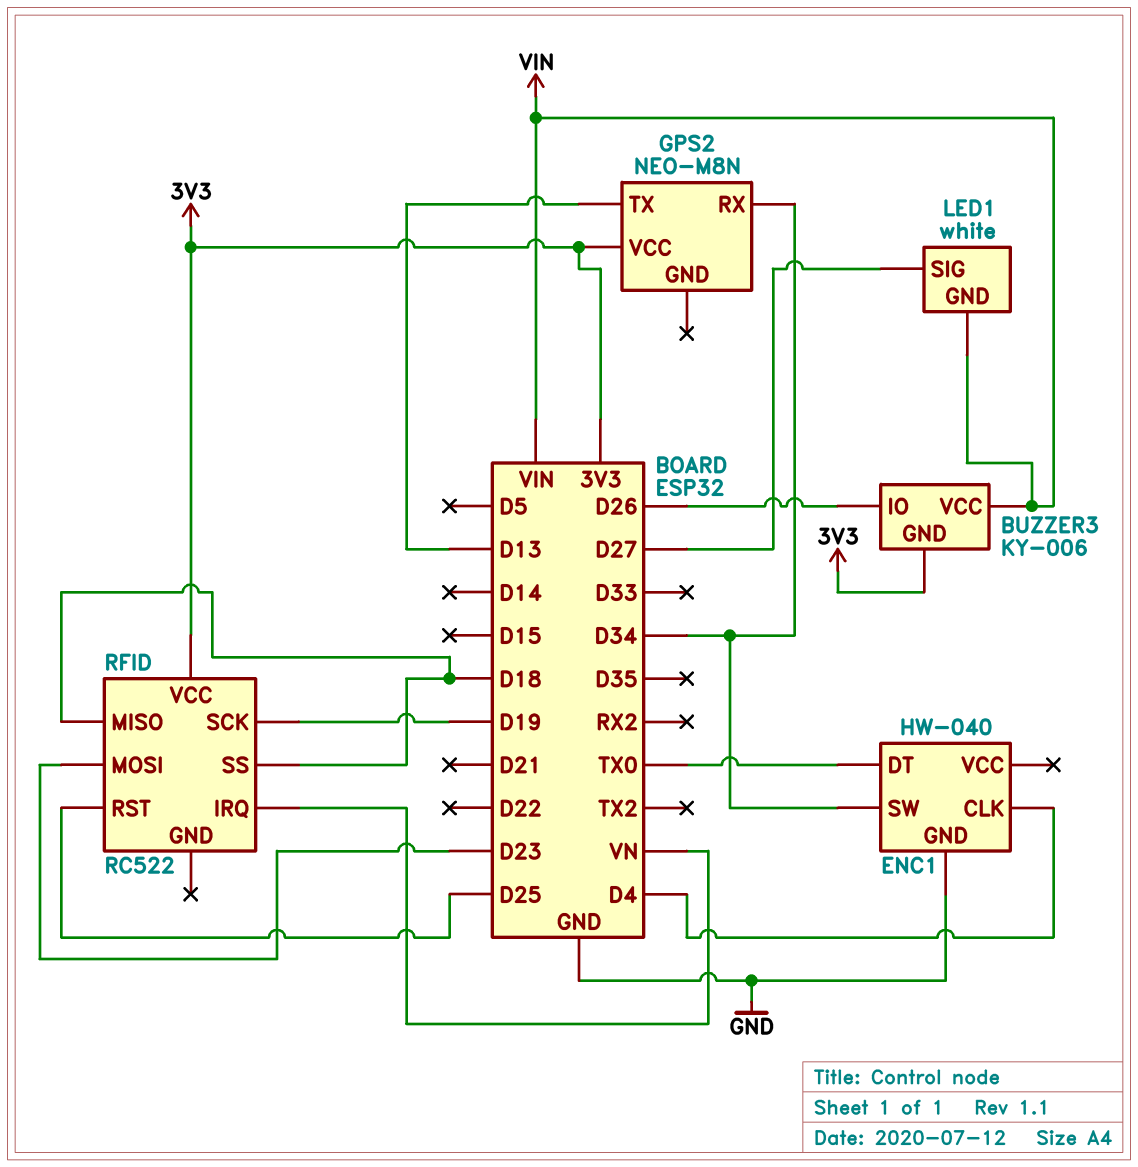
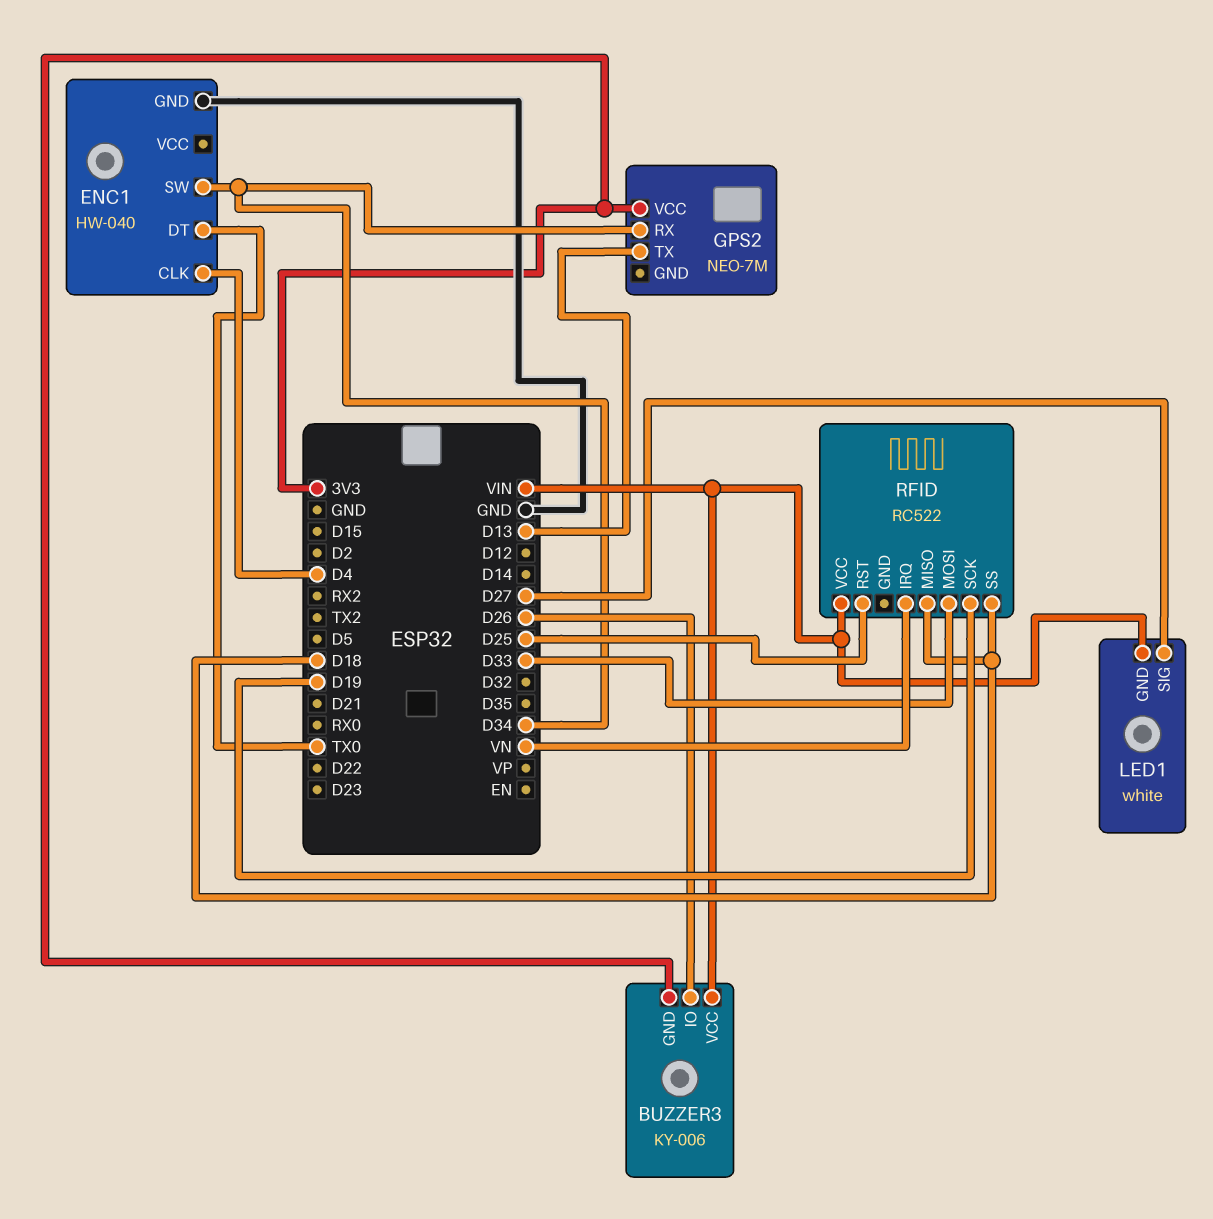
GPS2: NEO-M8N -> NEO-7M
RFID pin MOSI: D23 -> D33
RFID pin VCC: 3V3 -> VIN

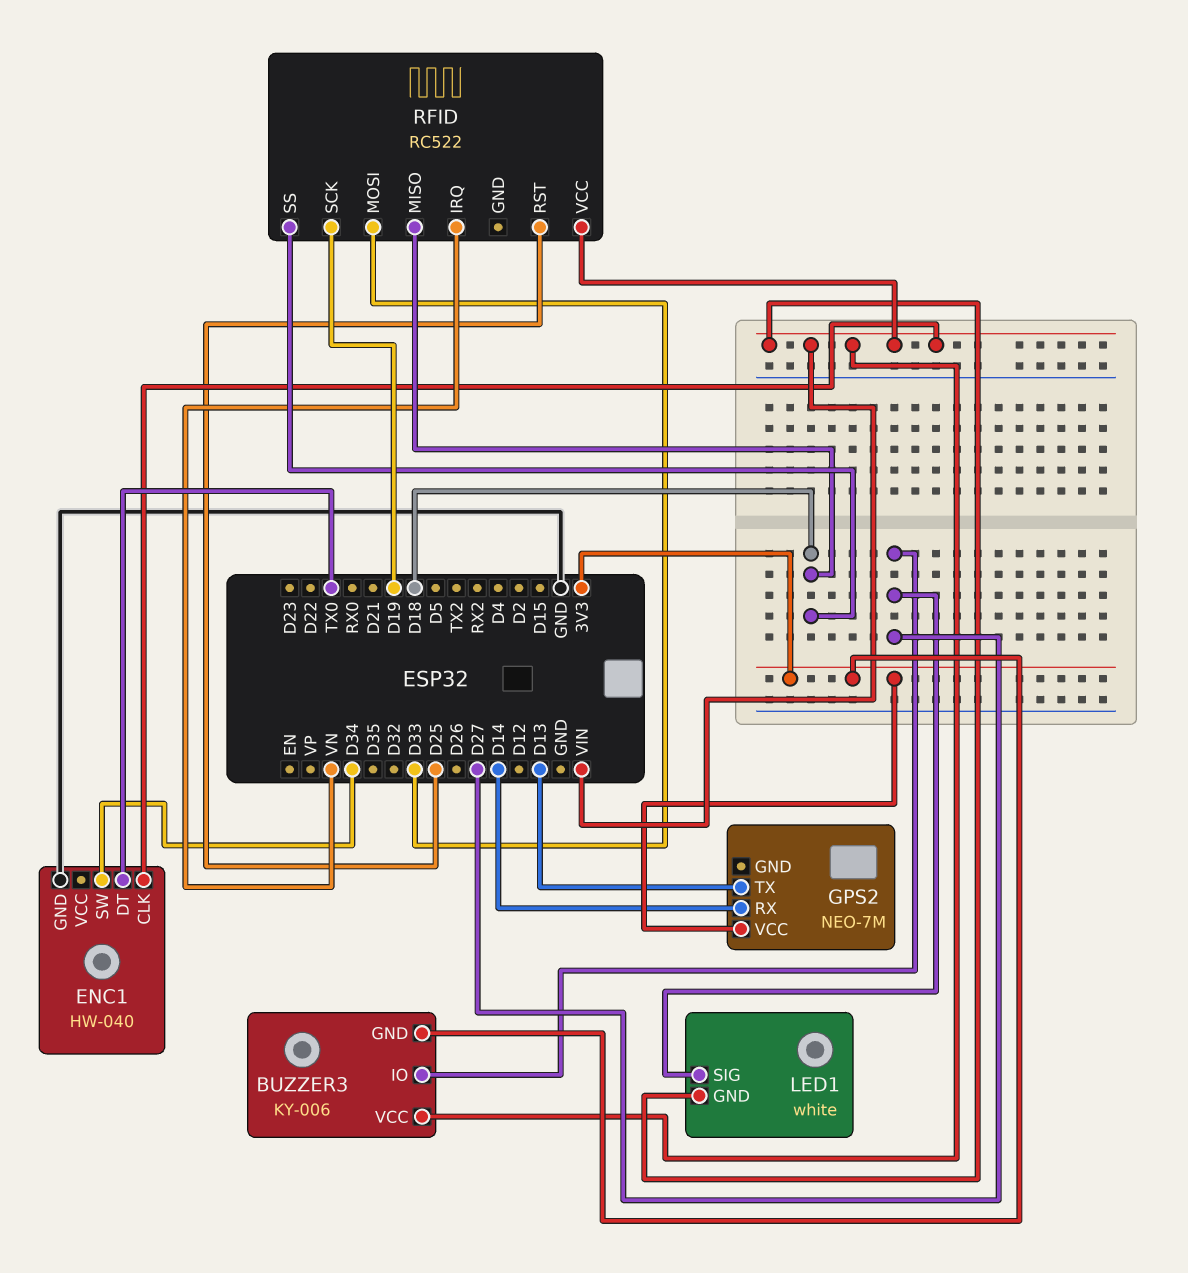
BUZZER3 pin IO: D26 -> D27
ENC1 pin CLK: D4 -> VIN
GPS2 pin RX: D34 -> D14

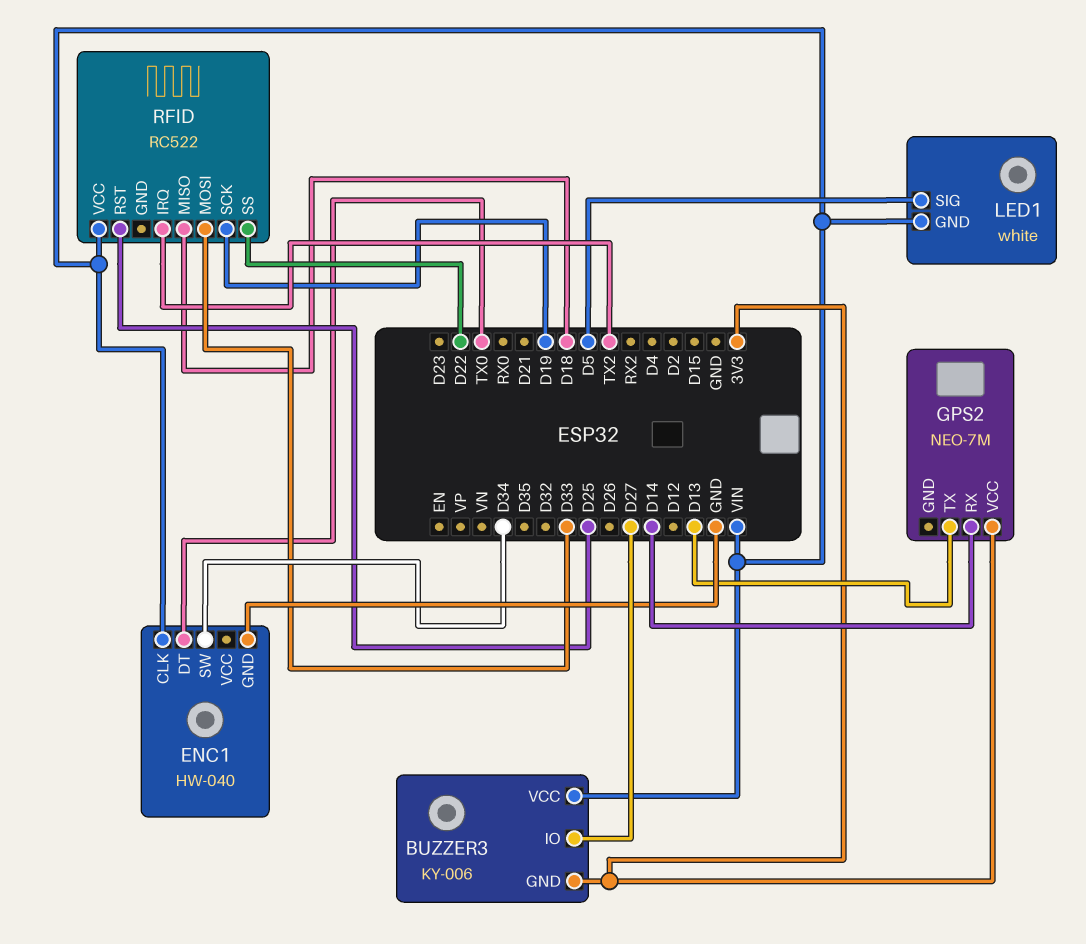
LED1 pin SIG: D27 -> D5
RFID pin IRQ: VN -> TX2
RFID pin SS: D18 -> D22

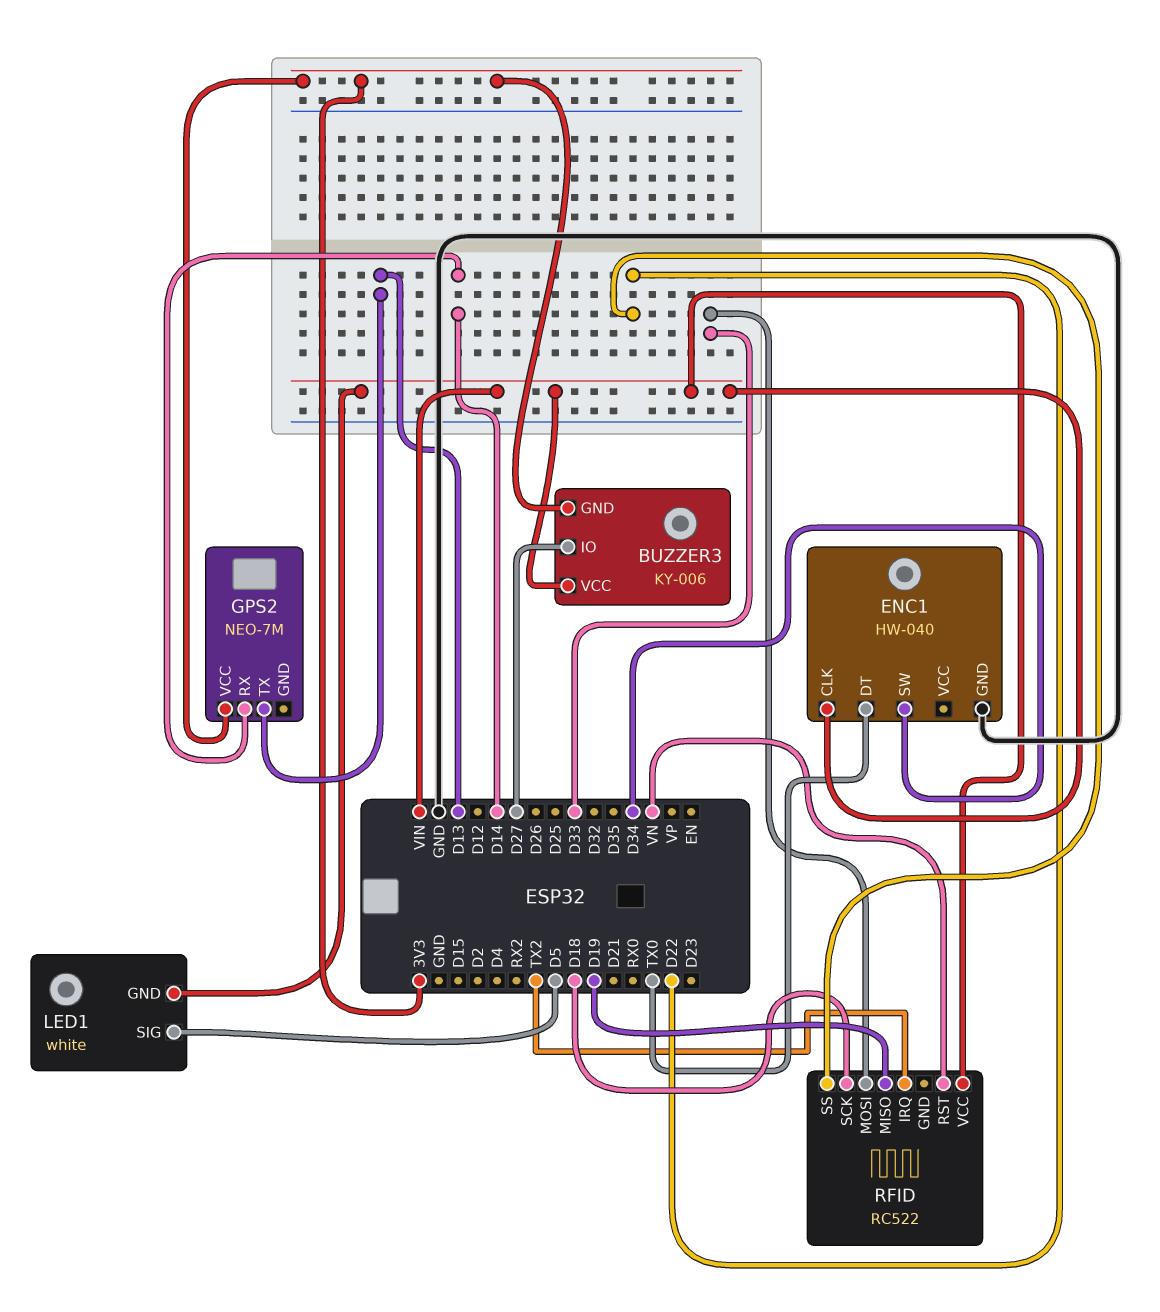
RFID pin MISO: D18 -> D19
RFID pin RST: D25 -> VN
RFID pin SCK: D19 -> D18

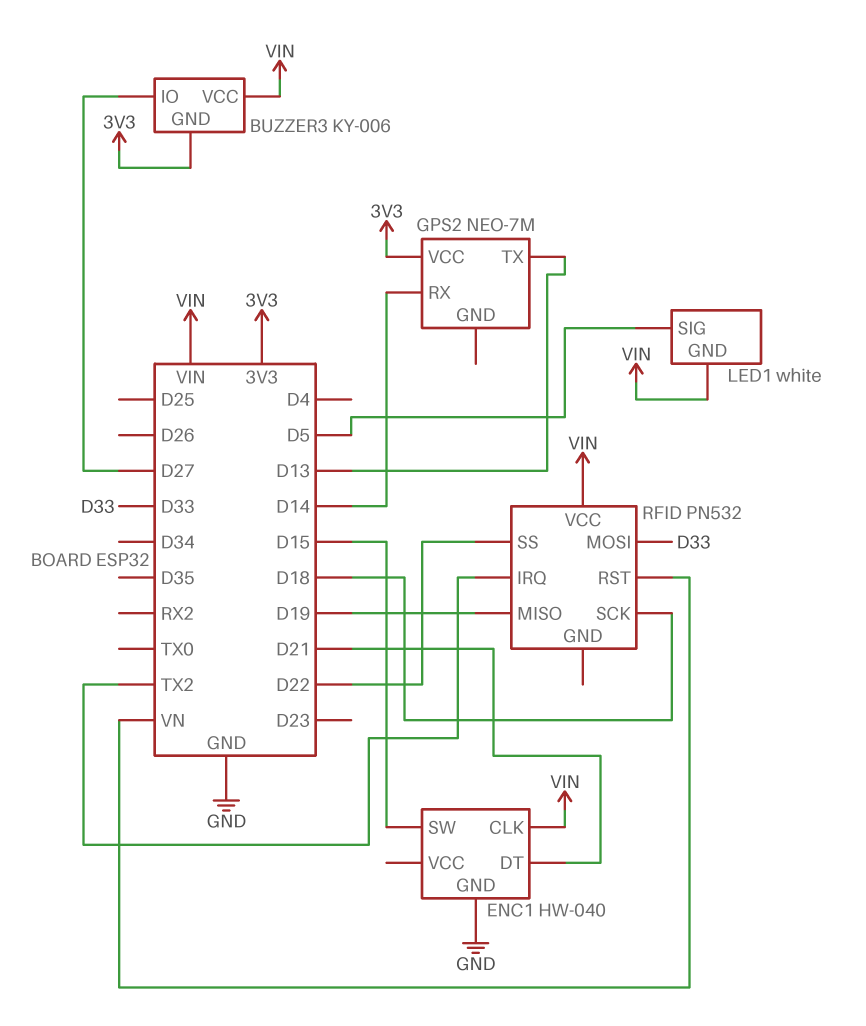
ENC1 pin DT: TX0 -> D21
ENC1 pin SW: D34 -> D15
RFID: RC522 -> PN532

